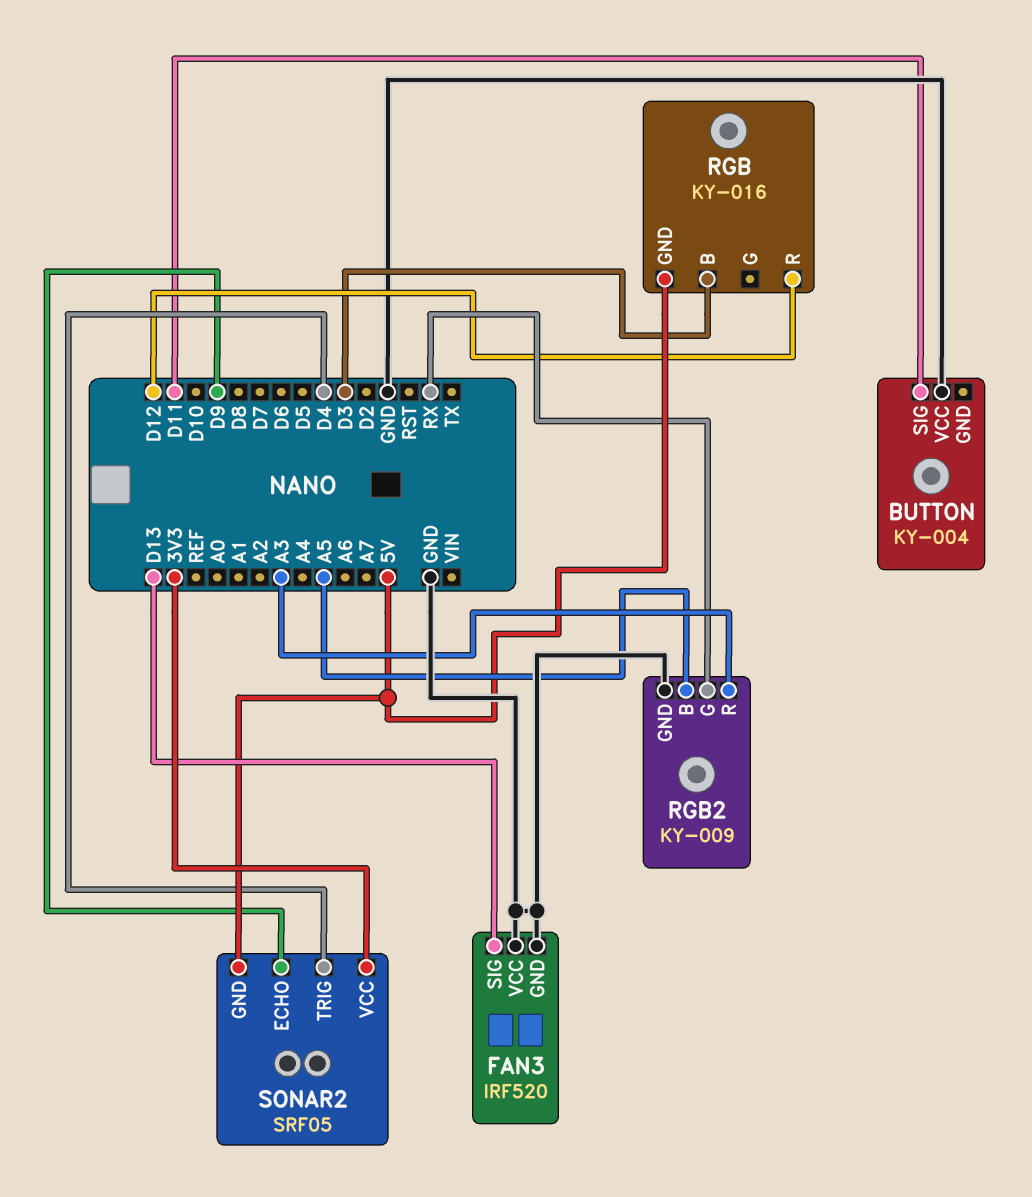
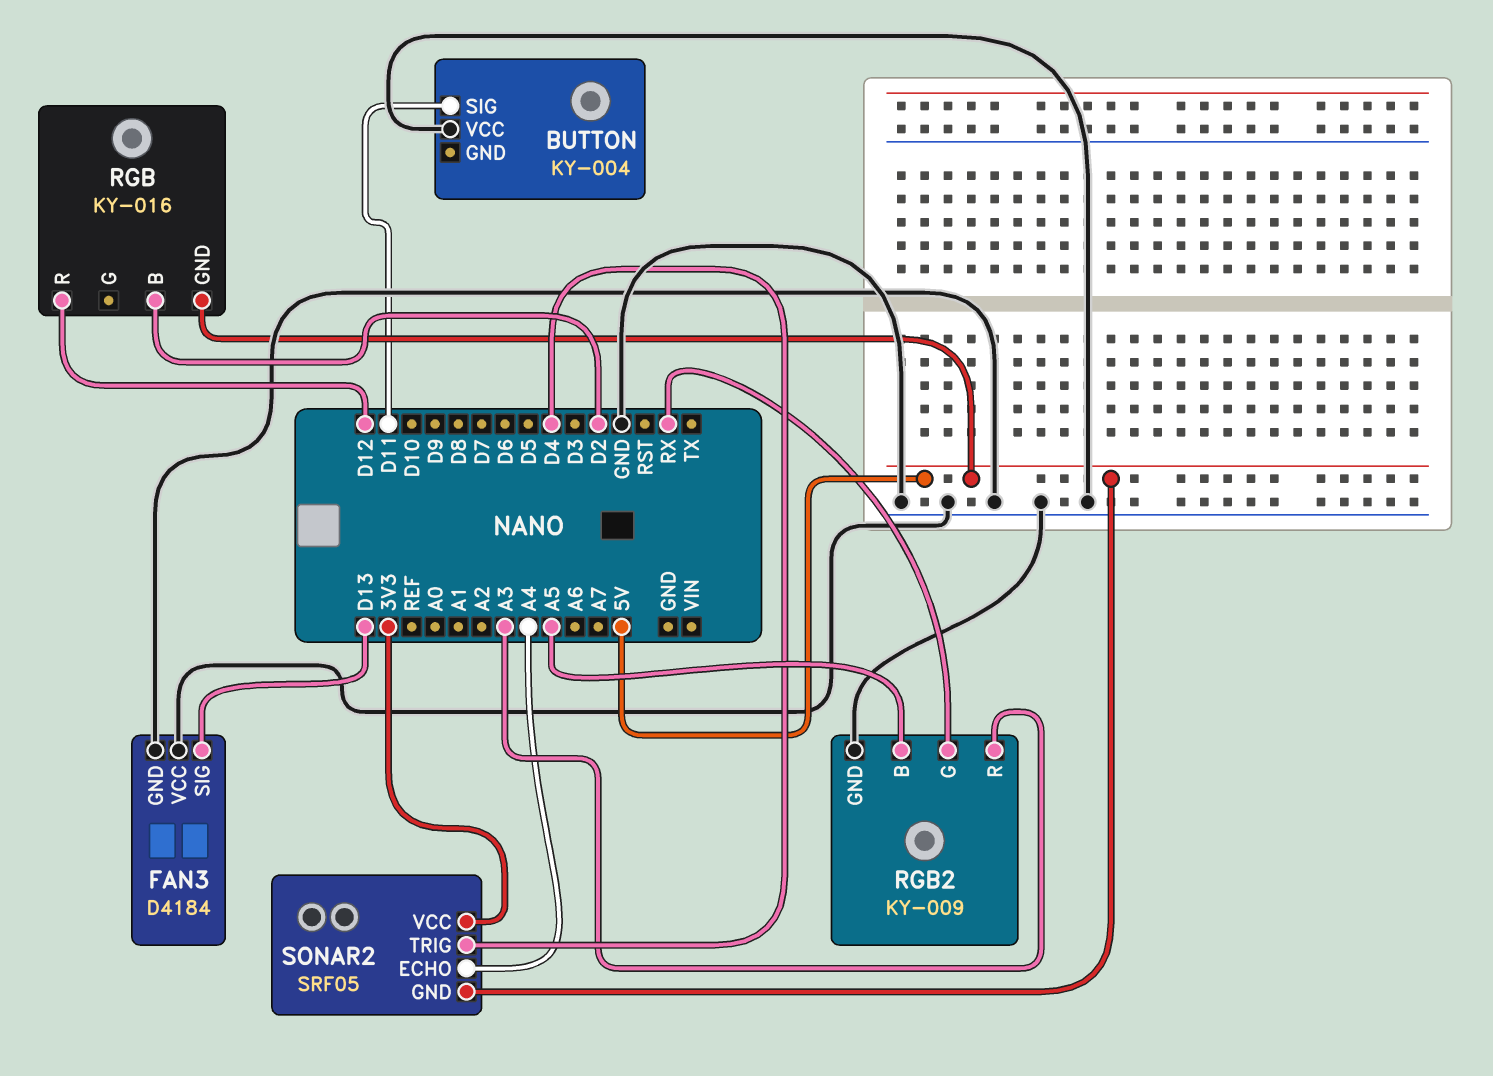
FAN3: IRF520 -> D4184
RGB pin B: D3 -> D2
SONAR2 pin ECHO: D9 -> A4

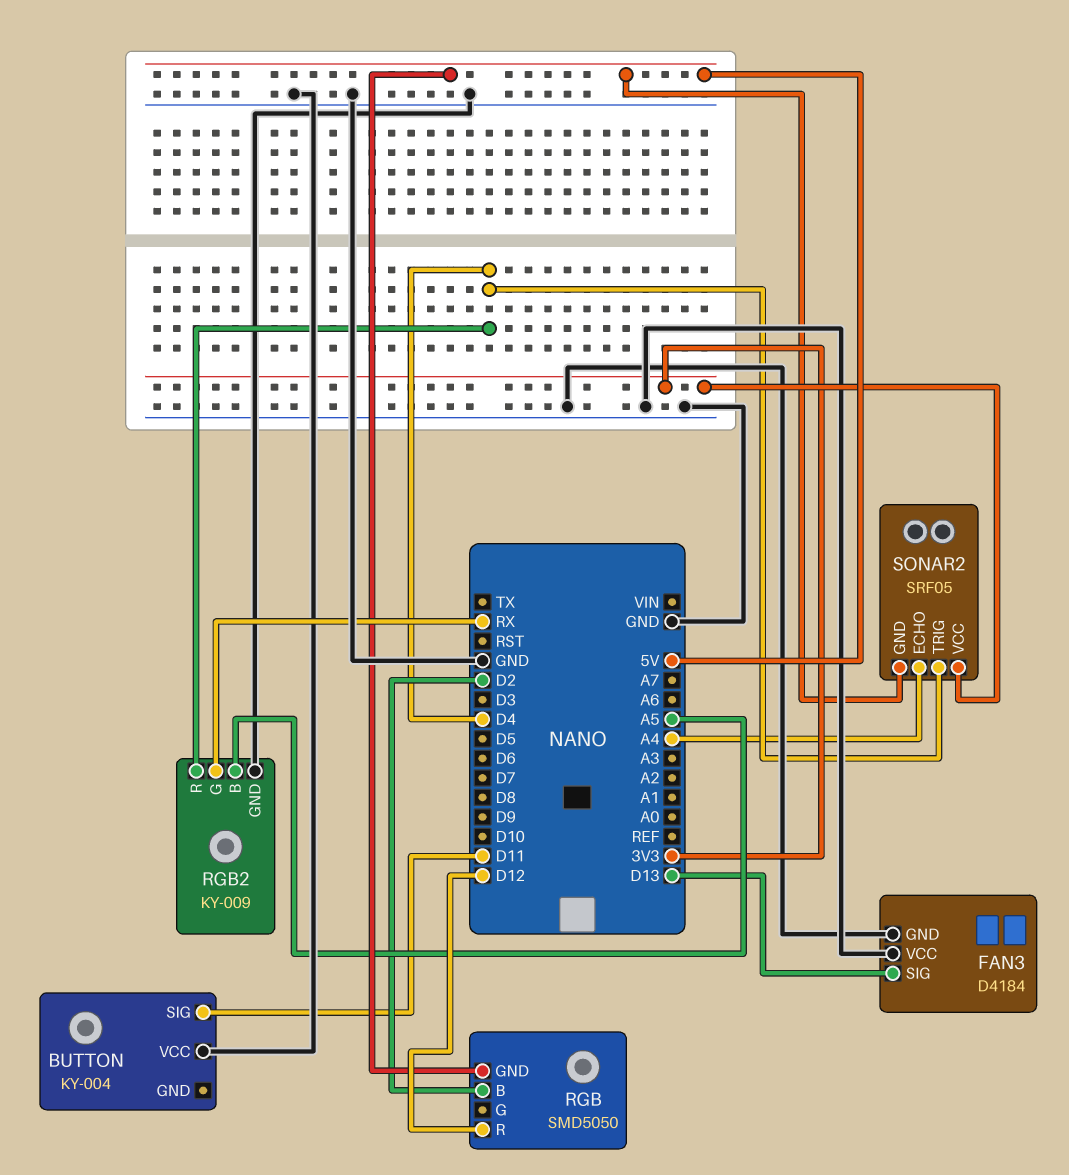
RGB: KY-016 -> SMD5050
RGB2 pin R: A3 -> D4

